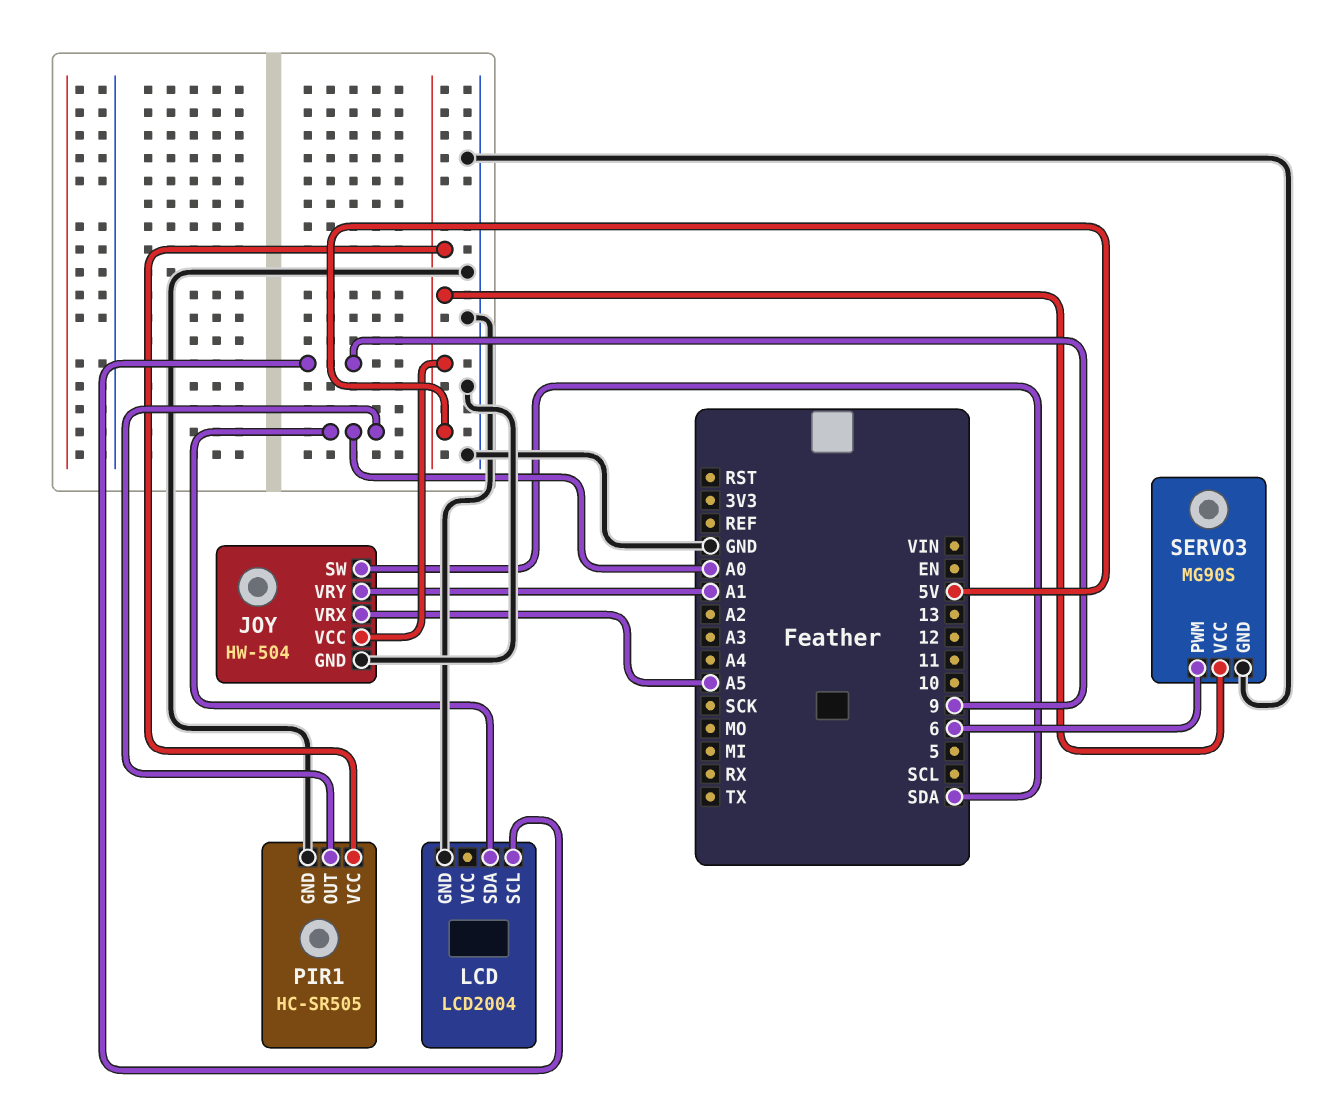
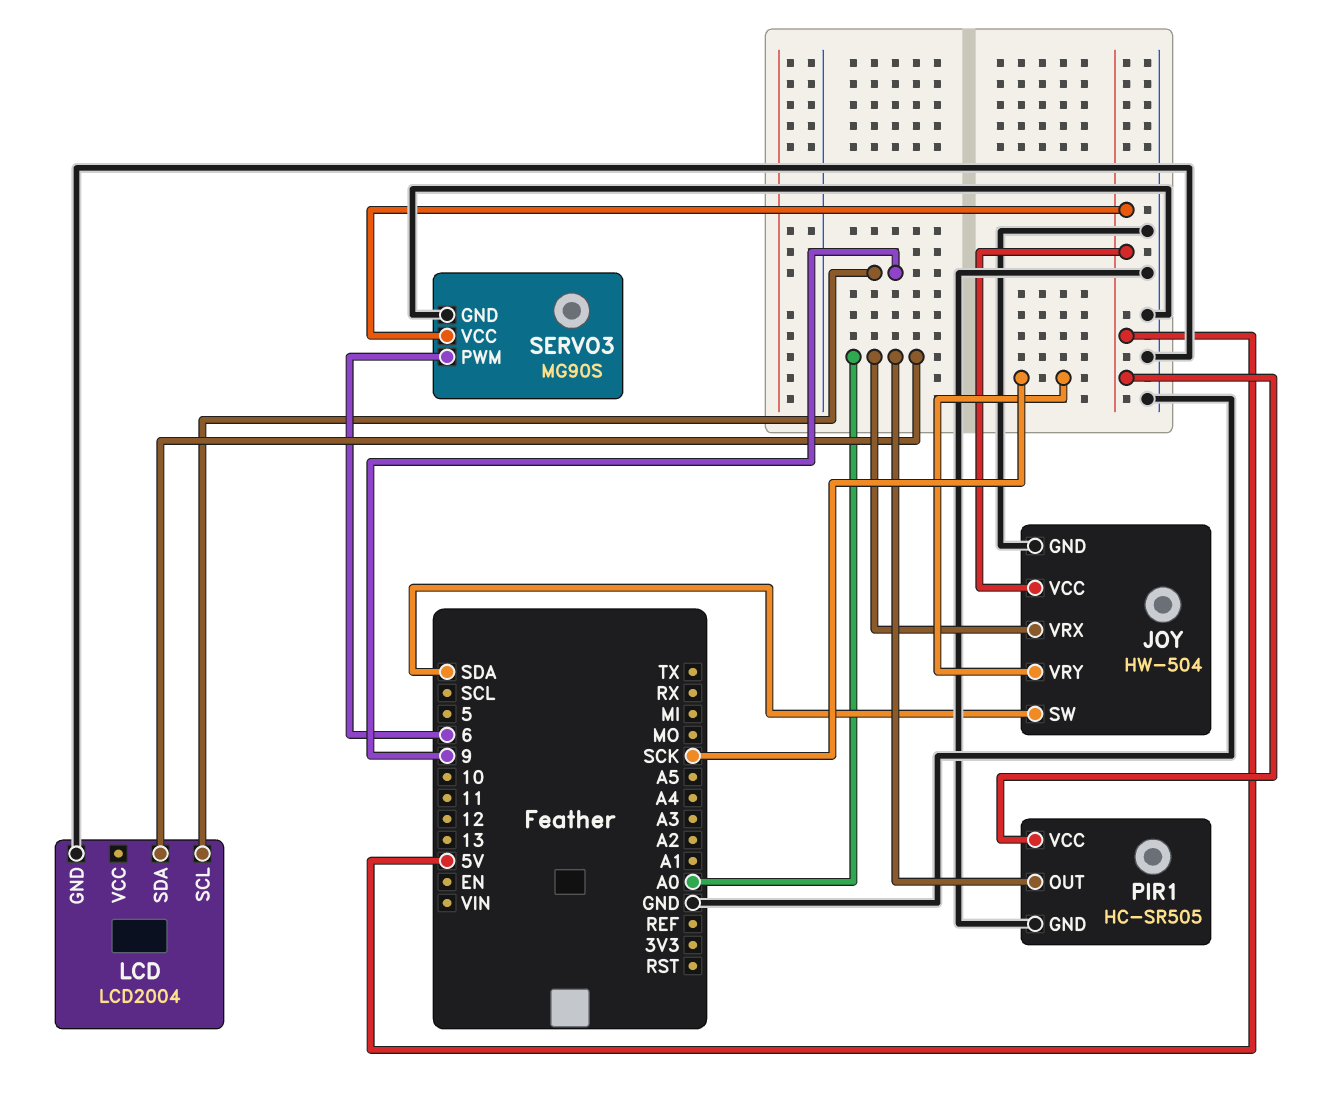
JOY pin VRX: A5 -> A0
JOY pin VRY: A1 -> SCK

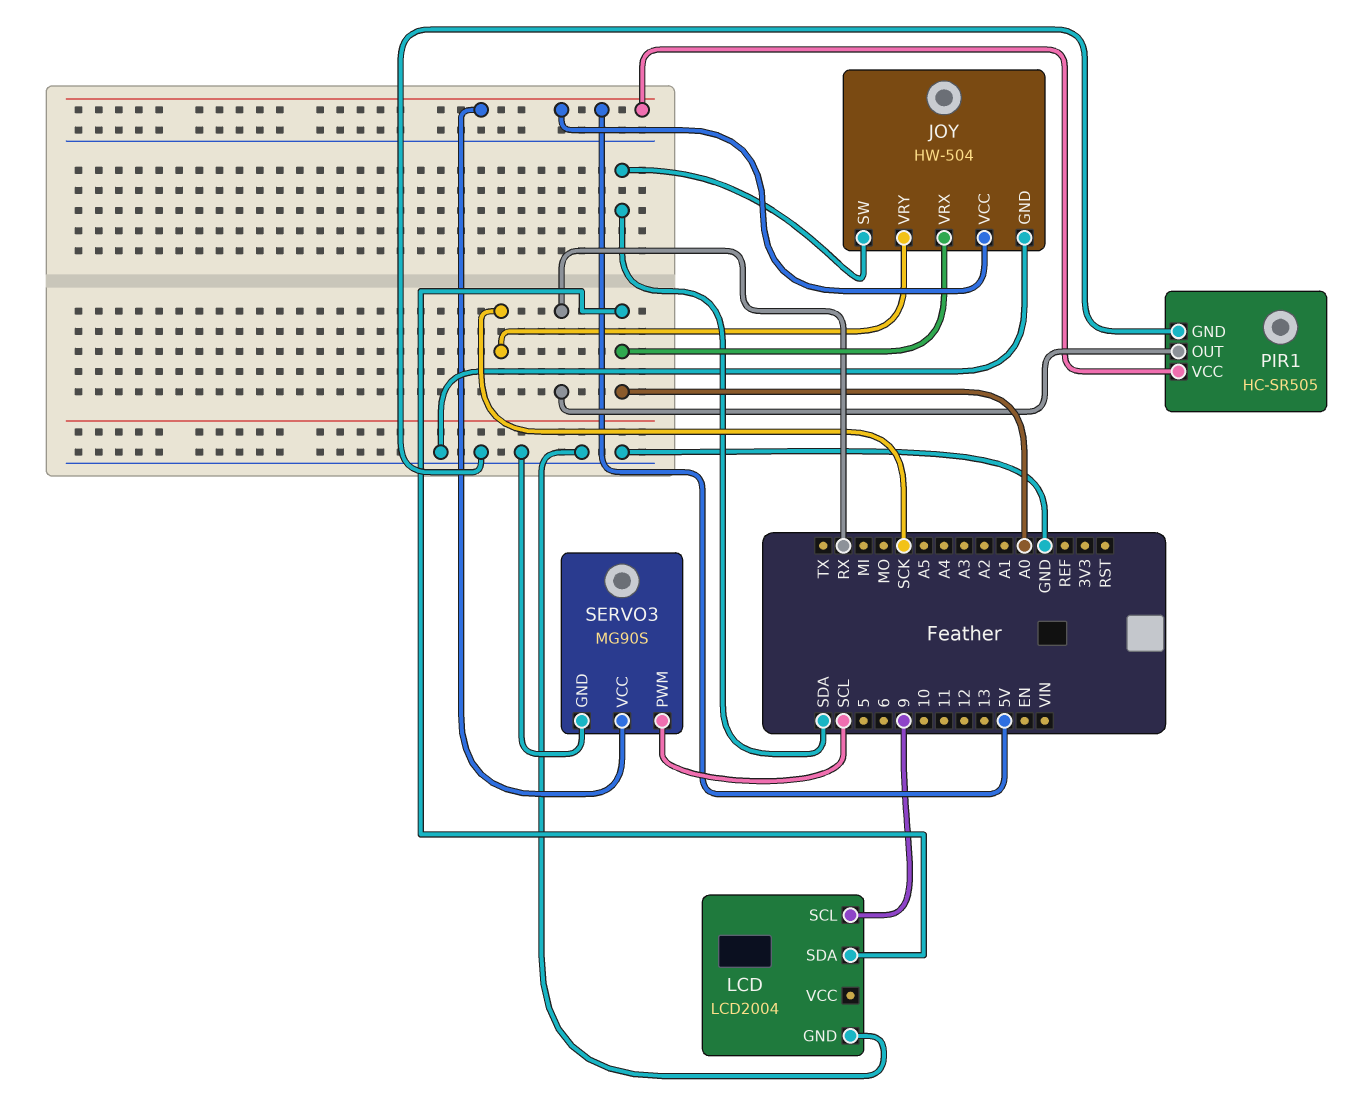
PIR1 pin OUT: A0 -> RX
SERVO3 pin PWM: 6 -> SCL

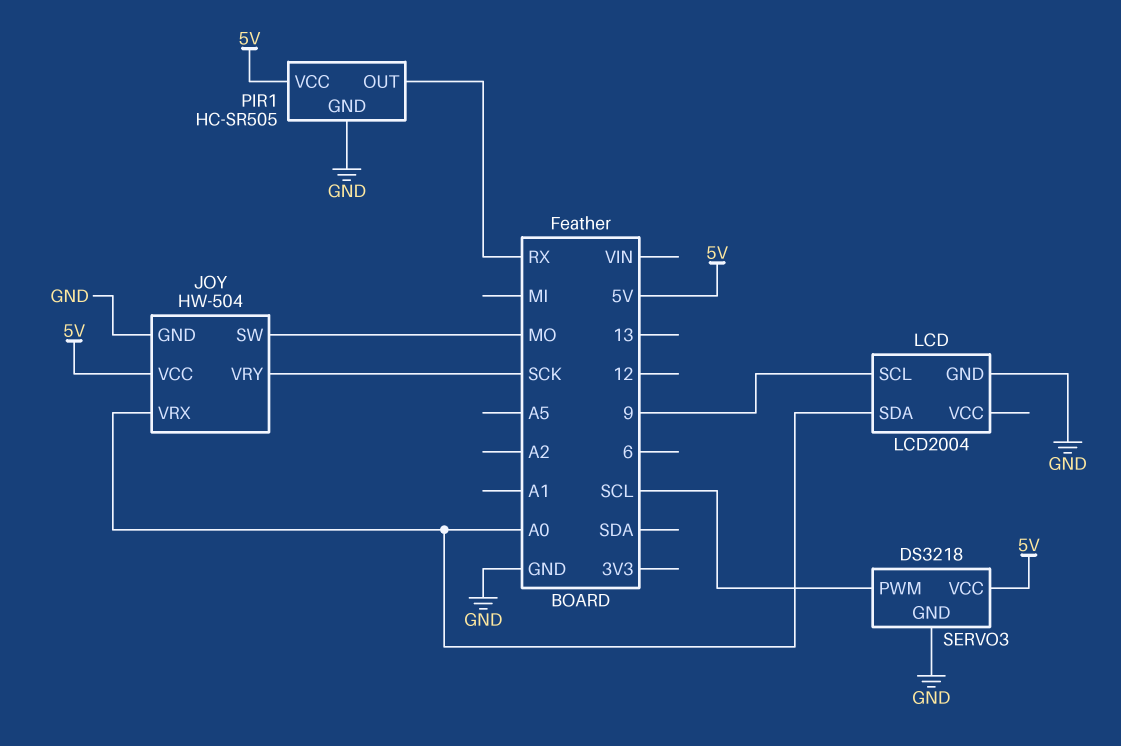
JOY pin SW: SDA -> MO
SERVO3: MG90S -> DS3218

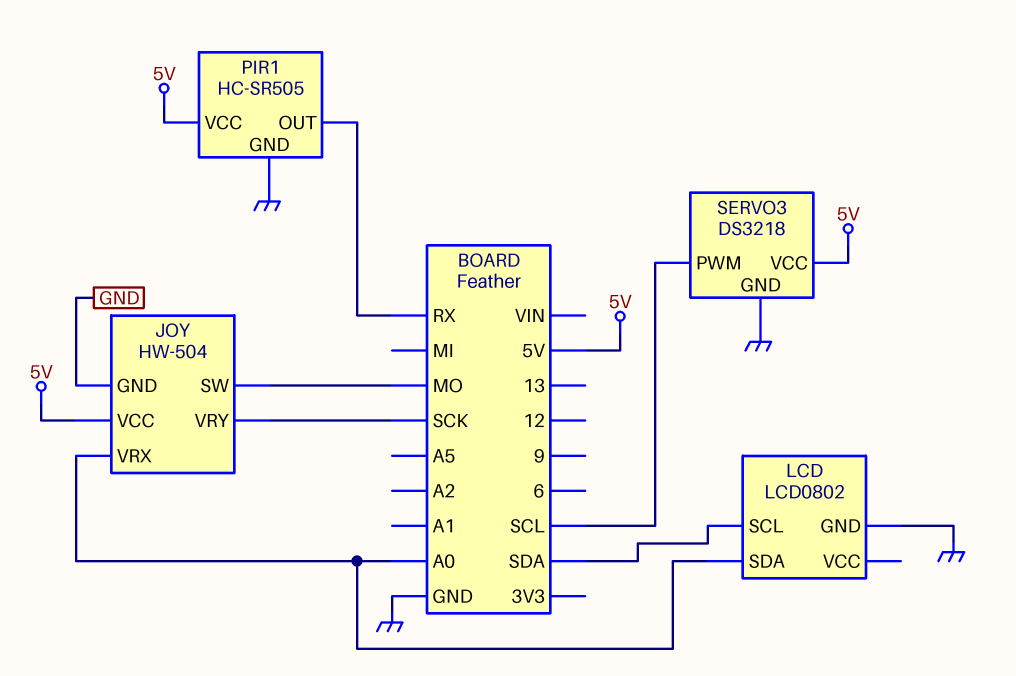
LCD: LCD2004 -> LCD0802
LCD pin SCL: 9 -> SDA

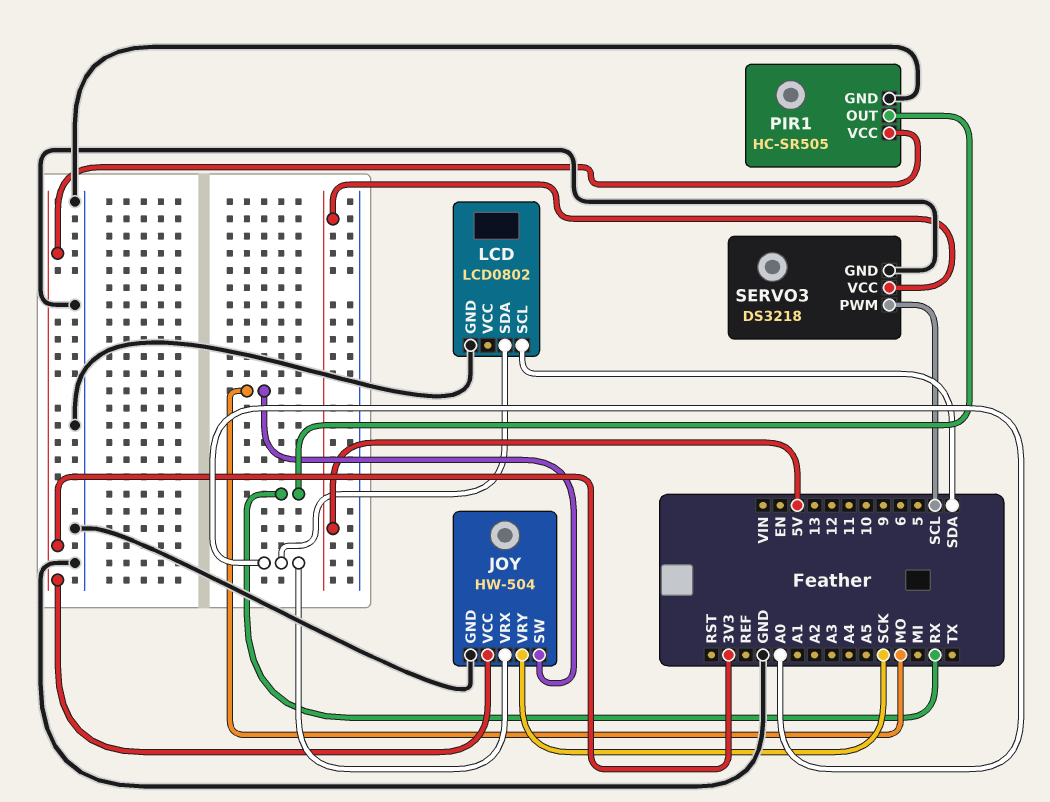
JOY pin VCC: 5V -> 3V3
PIR1 pin VCC: 5V -> 3V3

